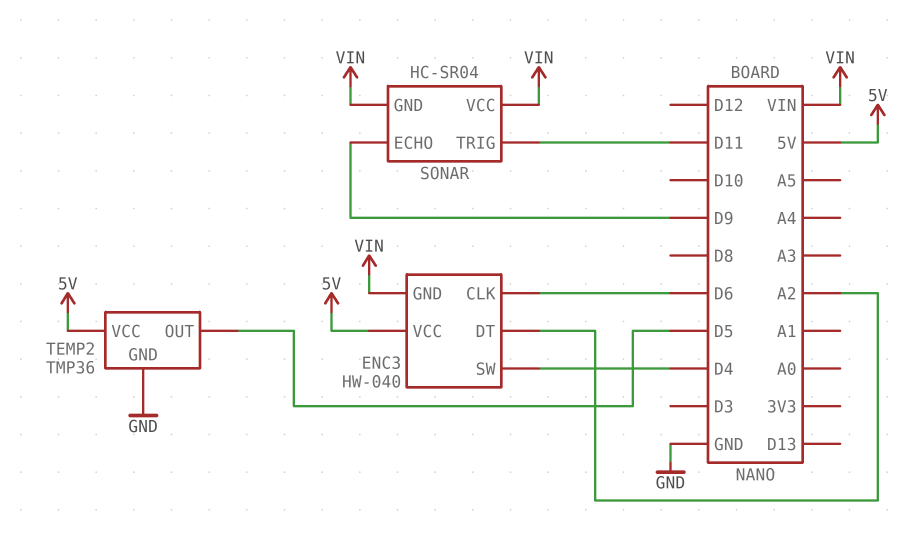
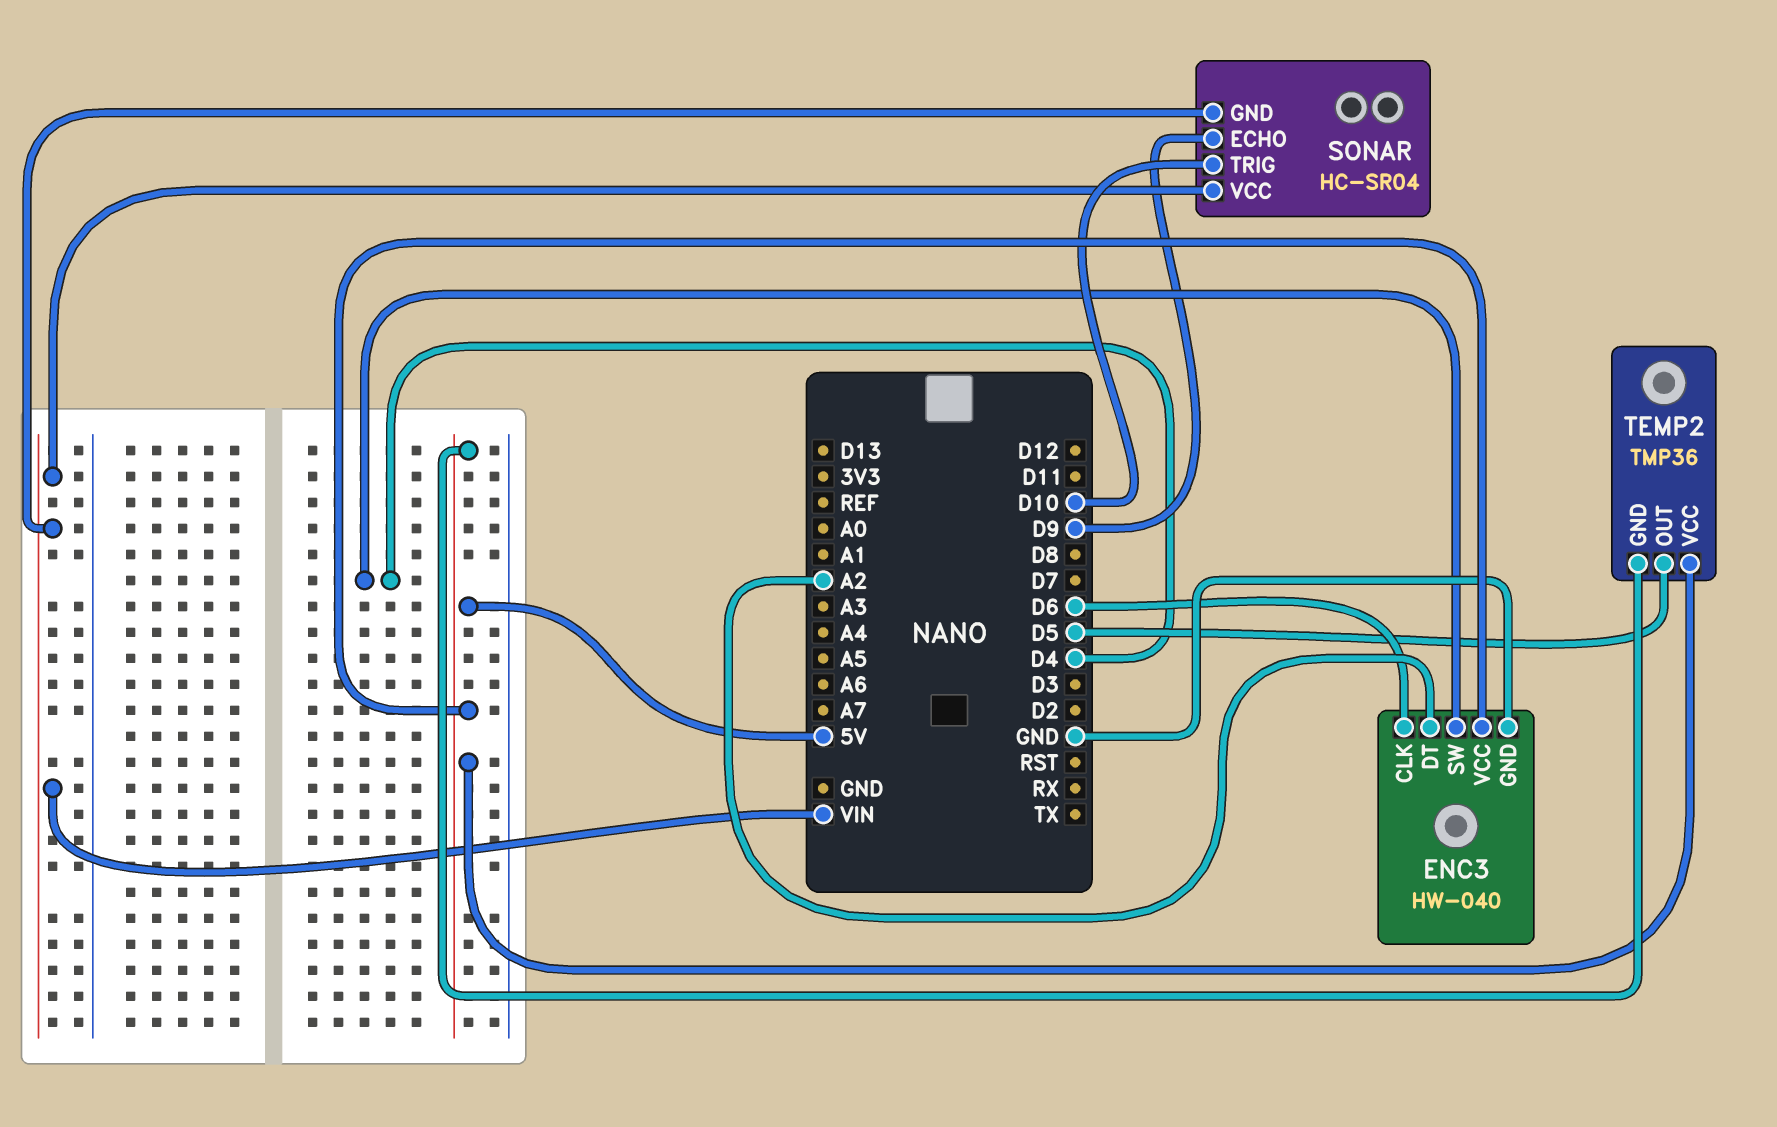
ENC3 pin GND: VIN -> GND
SONAR pin TRIG: D11 -> D10
TEMP2 pin GND: GND -> 5V

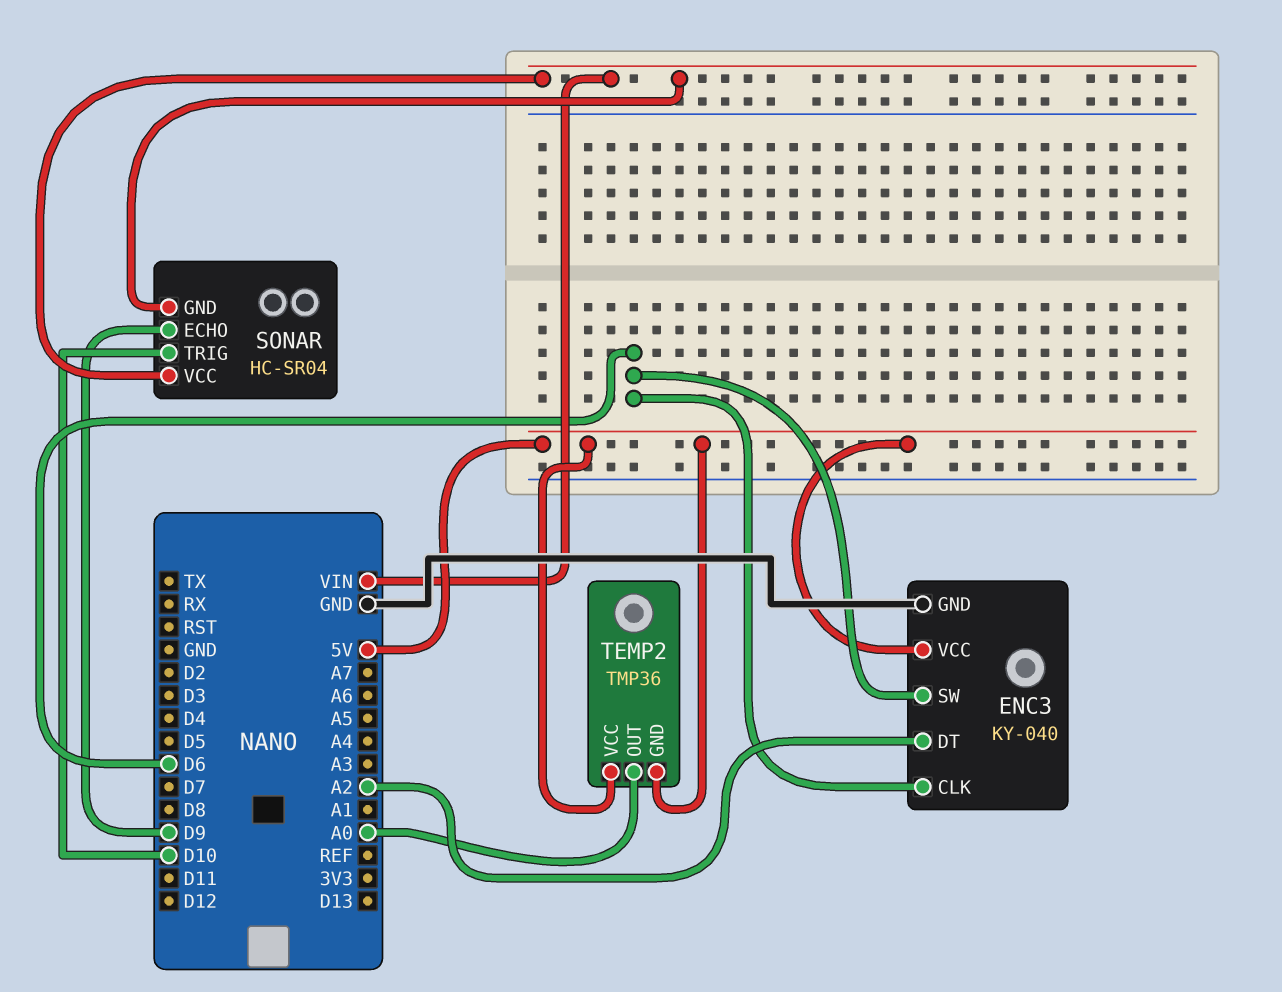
ENC3: HW-040 -> KY-040
ENC3 pin SW: D4 -> D6
TEMP2 pin OUT: D5 -> A0

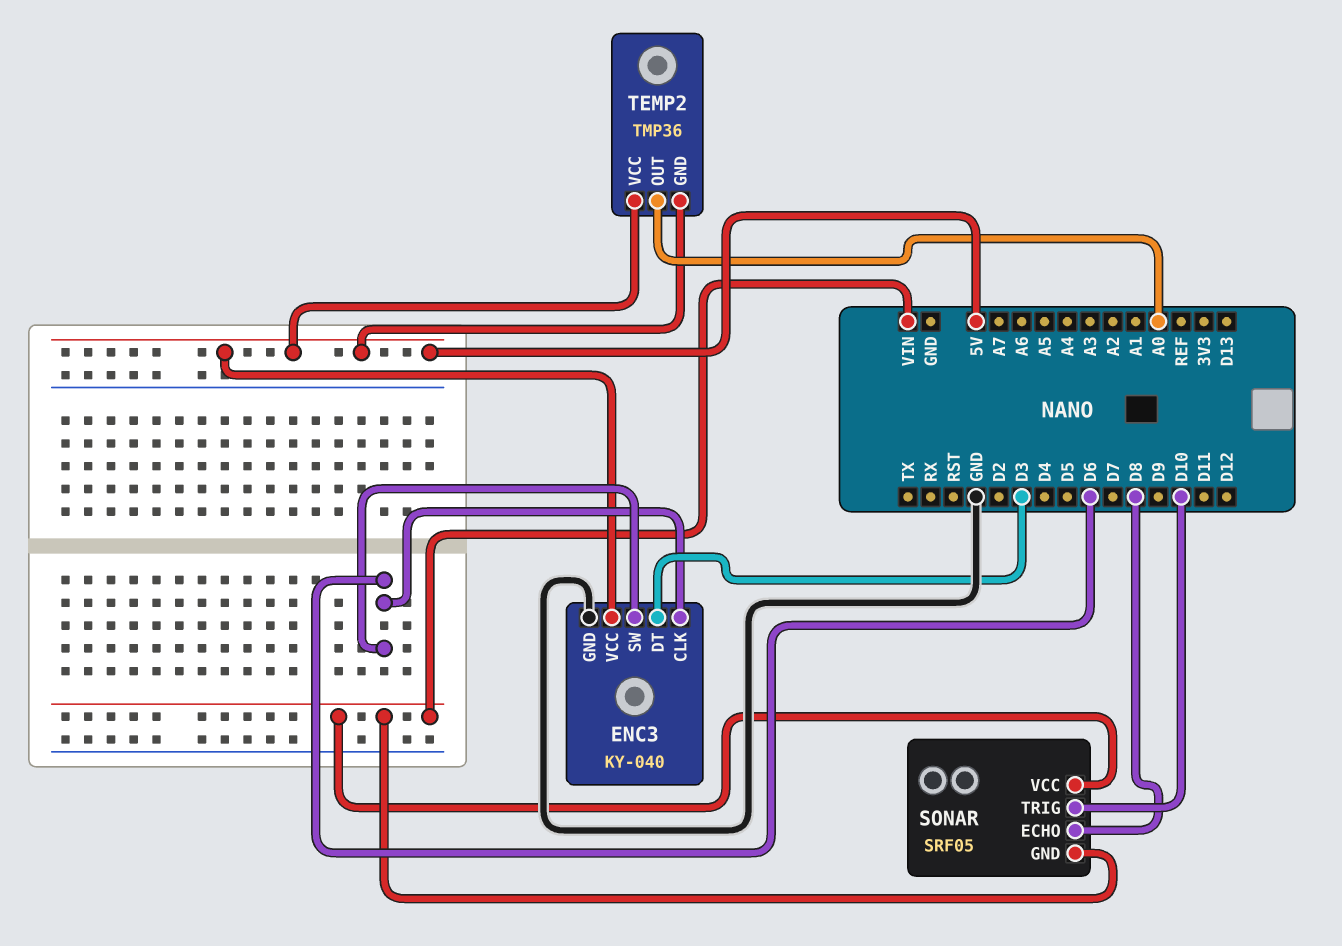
ENC3 pin DT: A2 -> D3
SONAR: HC-SR04 -> SRF05
SONAR pin ECHO: D9 -> D8

